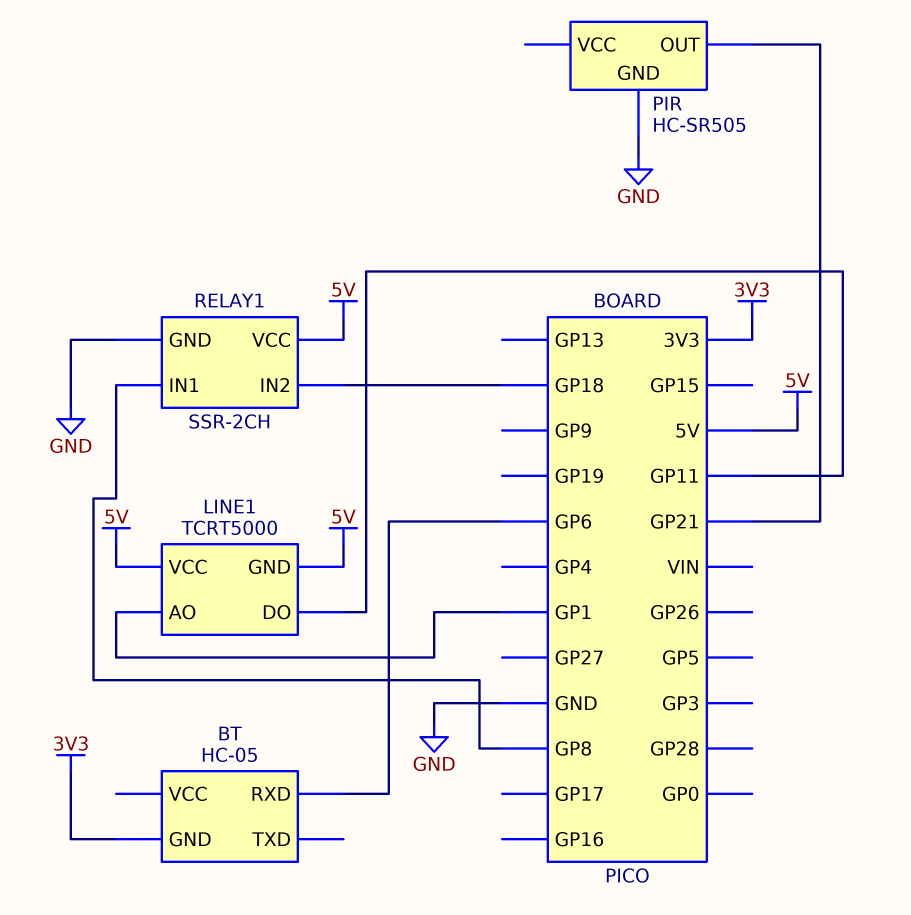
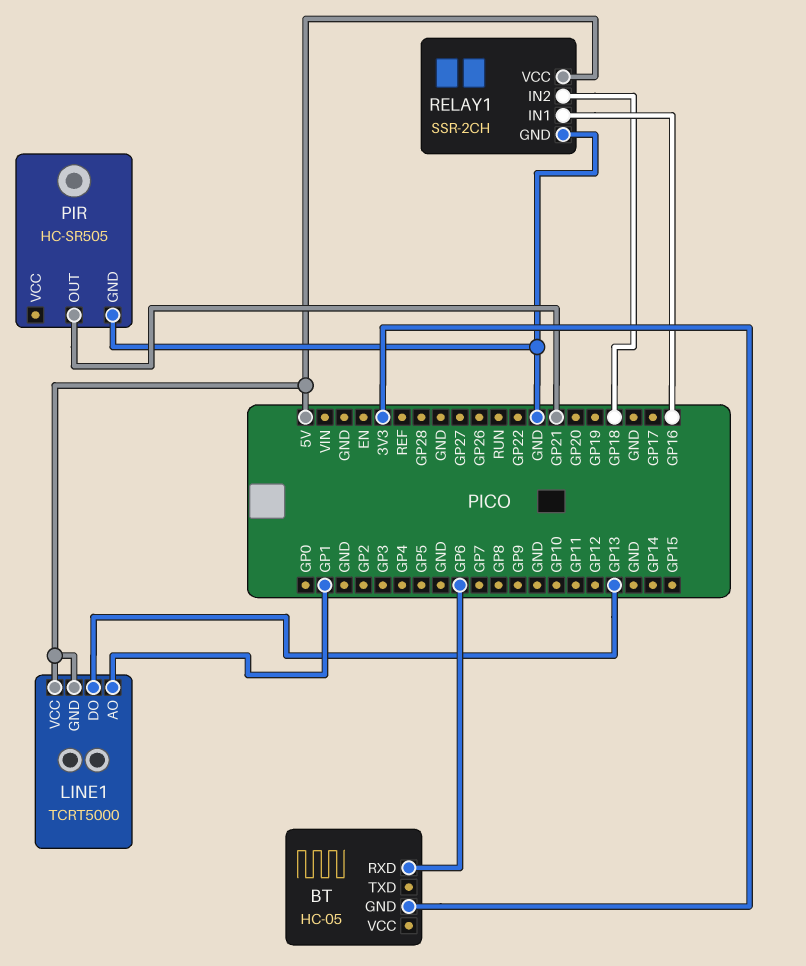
LINE1 pin DO: GP11 -> GP13
RELAY1 pin IN1: GP8 -> GP16

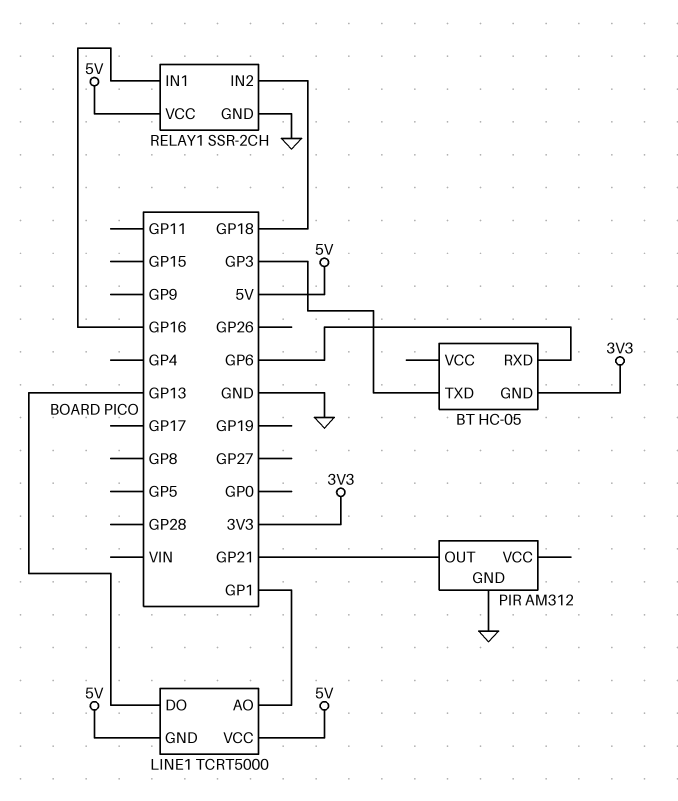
BT pin TXD: none -> GP3
PIR: HC-SR505 -> AM312

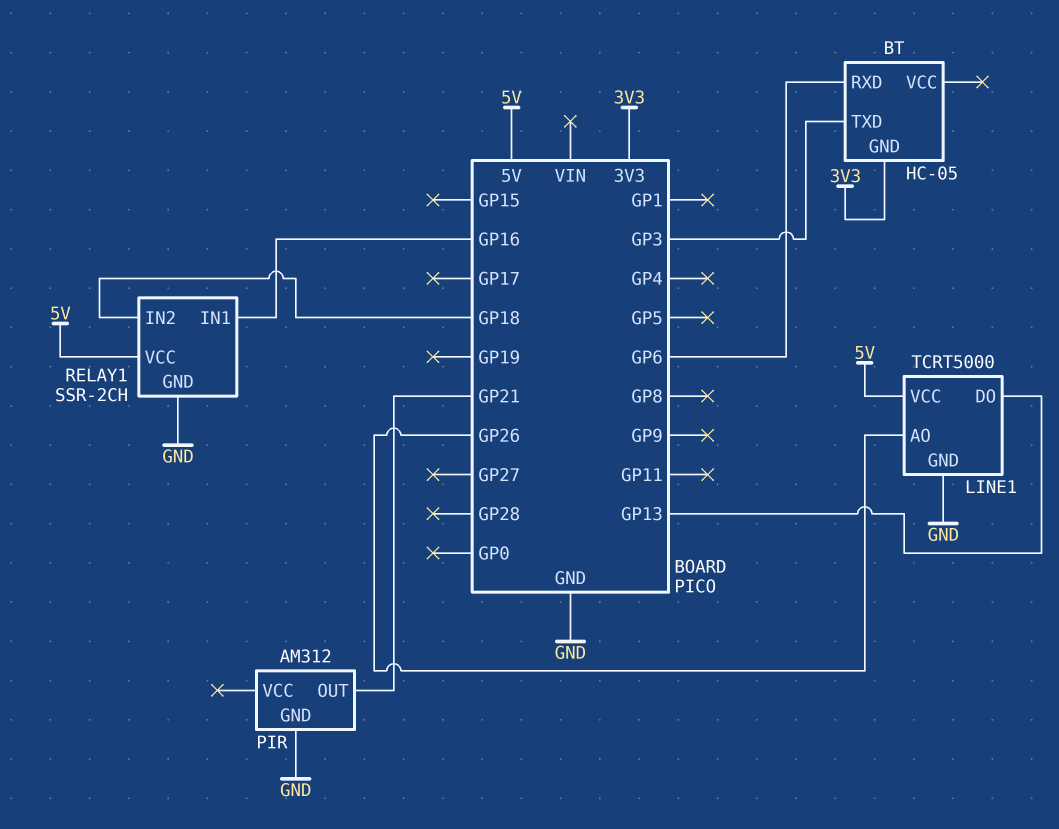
LINE1 pin AO: GP1 -> GP26
LINE1 pin GND: 5V -> GND

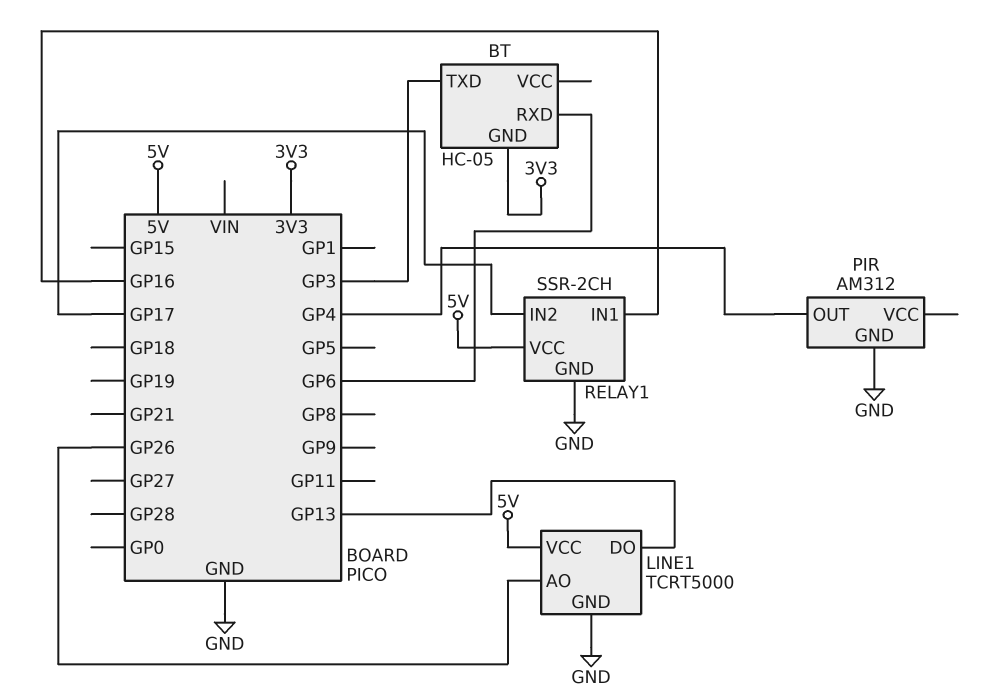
PIR pin OUT: GP21 -> GP4
RELAY1 pin IN2: GP18 -> GP17

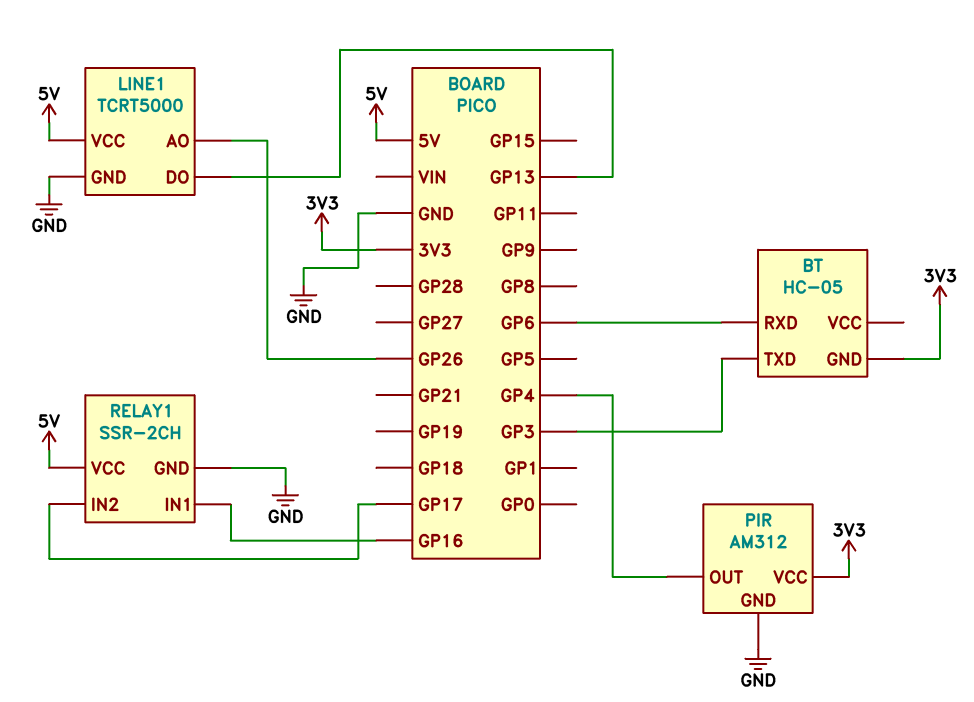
PIR pin VCC: none -> 3V3

